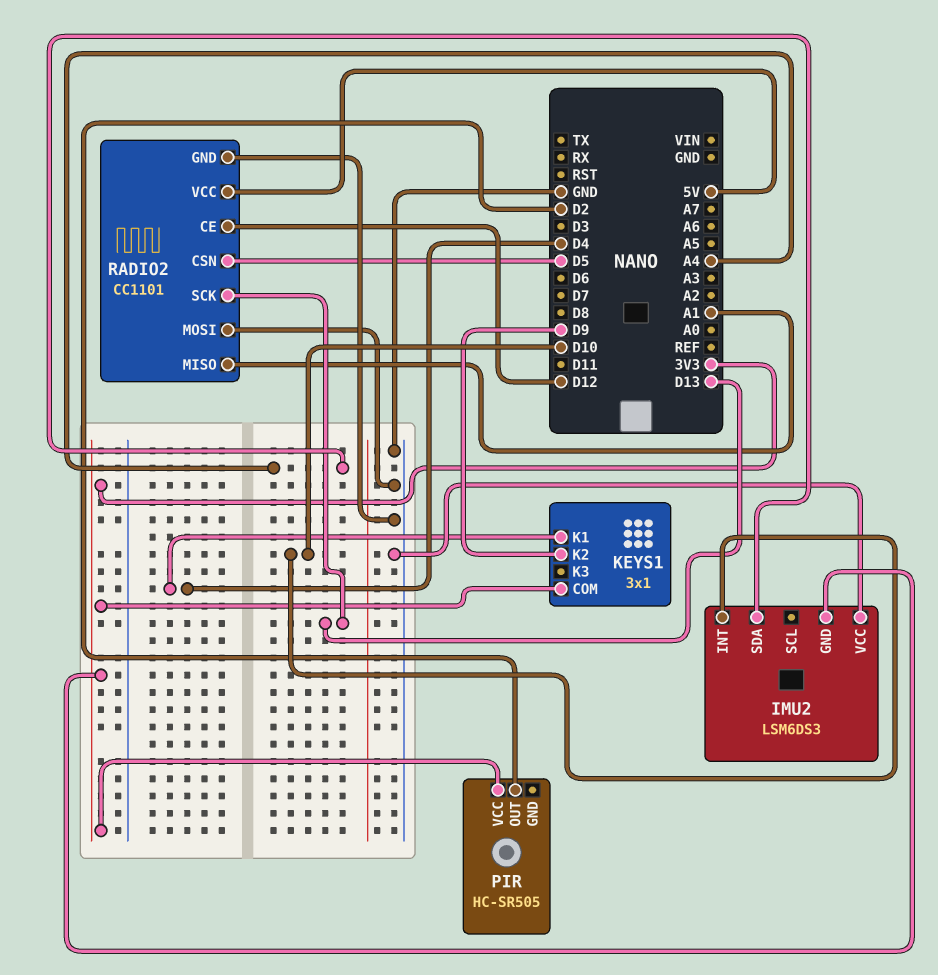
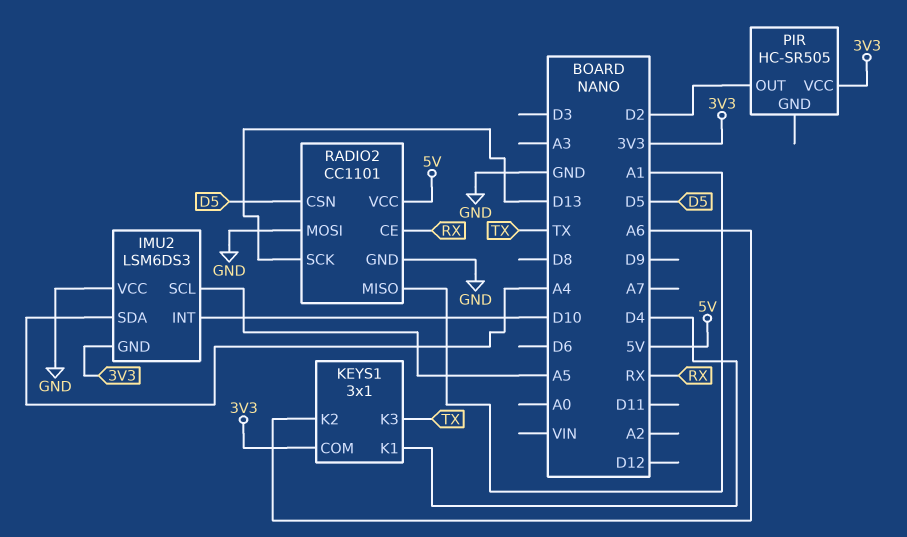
IMU2 pin SCL: none -> A5
KEYS1 pin K2: D9 -> A6
KEYS1 pin K3: none -> TX
RADIO2 pin CE: D12 -> RX

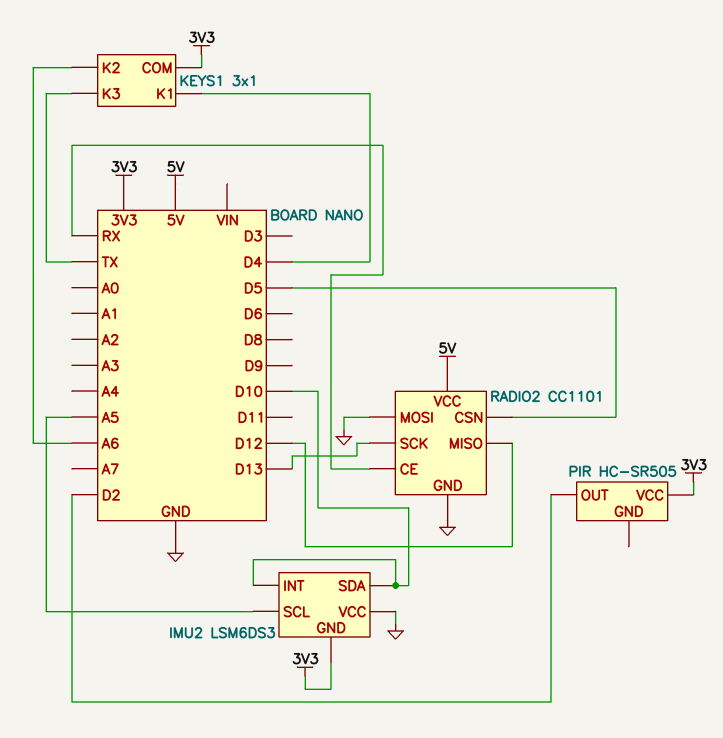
IMU2 pin SDA: A4 -> D10
RADIO2 pin MISO: A1 -> D12

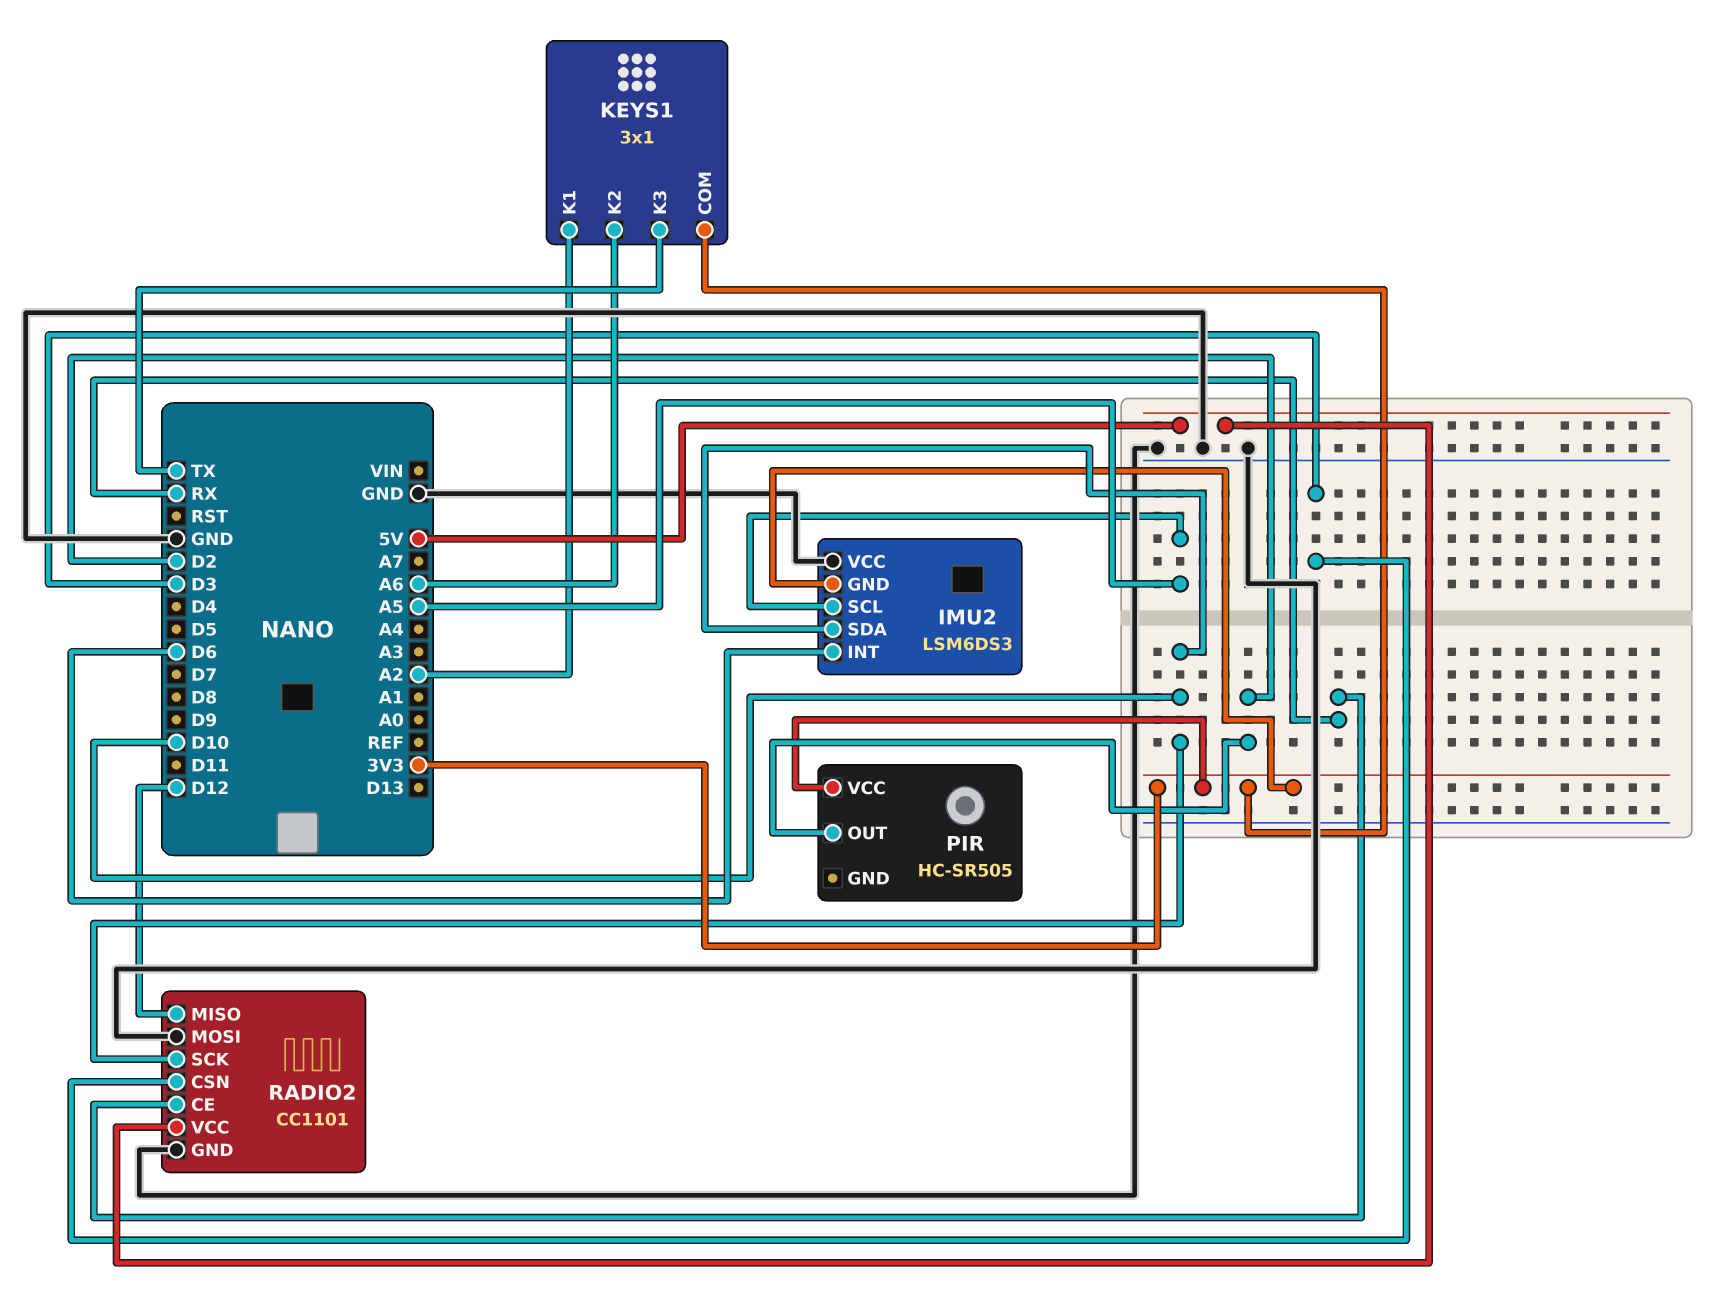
IMU2 pin INT: D10 -> D6
KEYS1 pin K1: D4 -> A2
RADIO2 pin CSN: D5 -> D3
RADIO2 pin SCK: D13 -> D10

